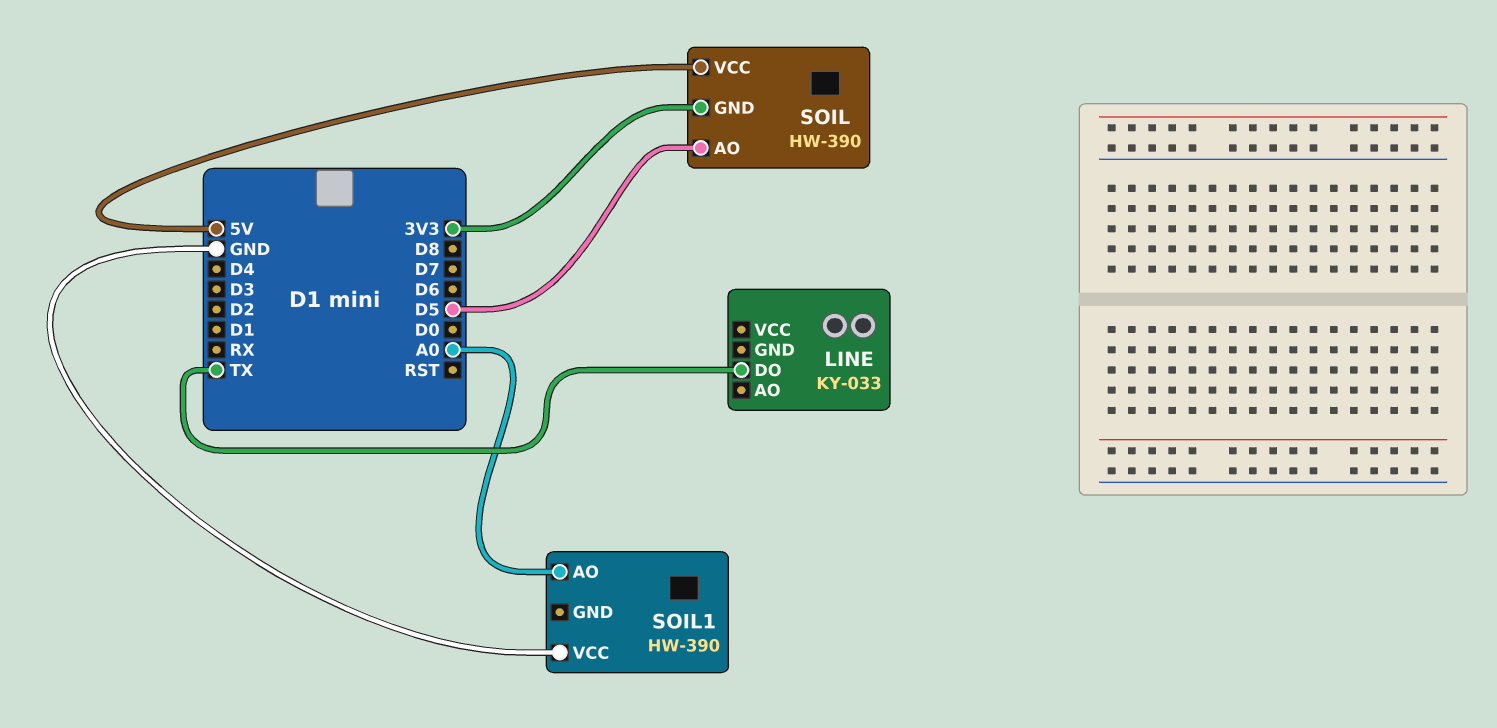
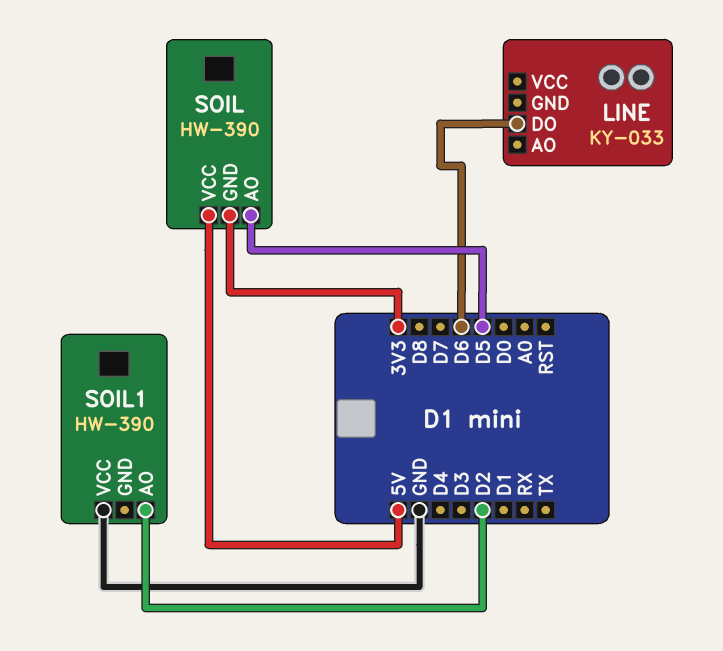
LINE pin DO: TX -> D6
SOIL1 pin AO: A0 -> D2

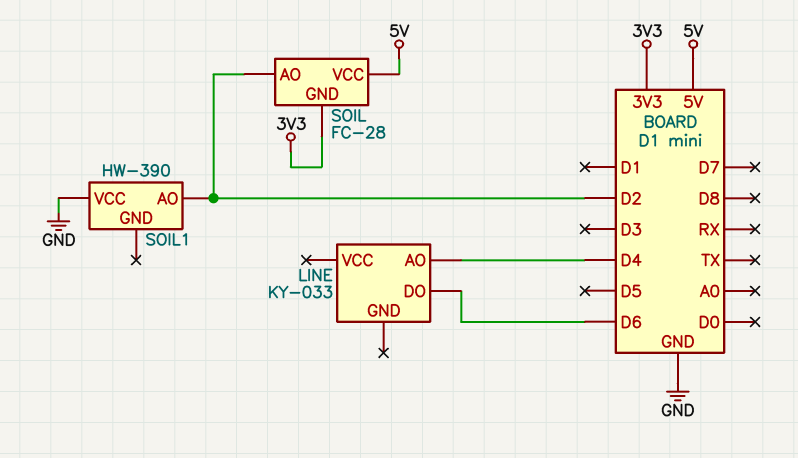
LINE pin AO: none -> D4
SOIL: HW-390 -> FC-28
SOIL pin AO: D5 -> D2

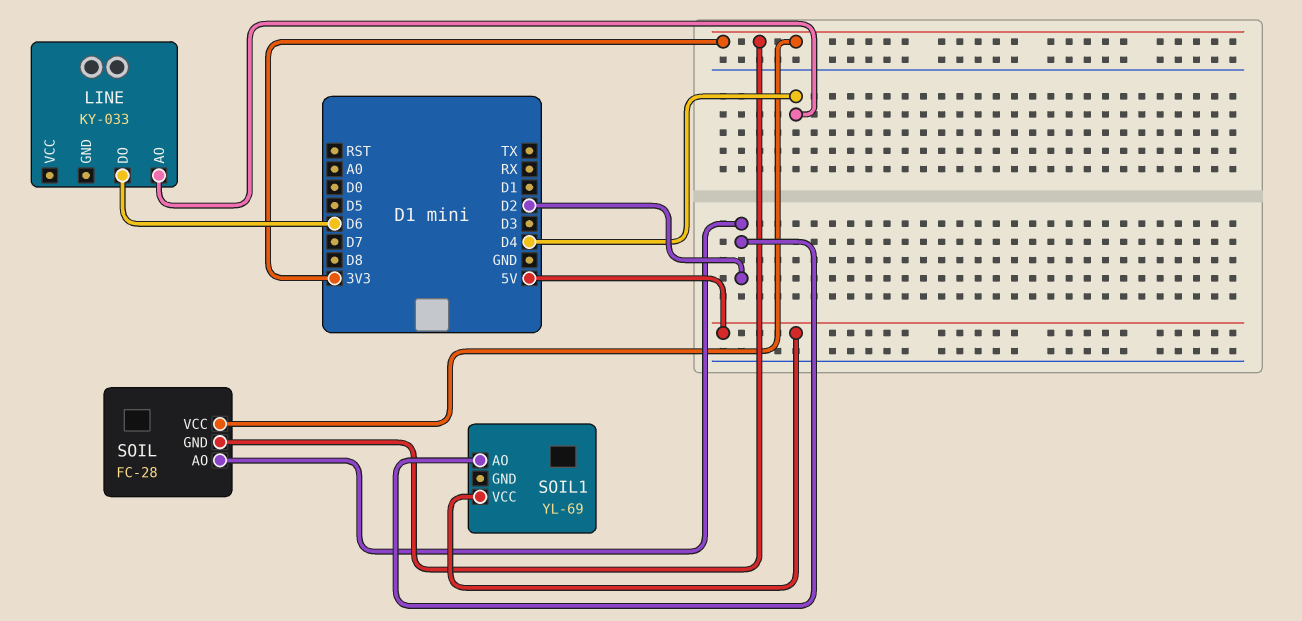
SOIL pin VCC: 5V -> 3V3
SOIL1: HW-390 -> YL-69
SOIL1 pin VCC: GND -> 5V

